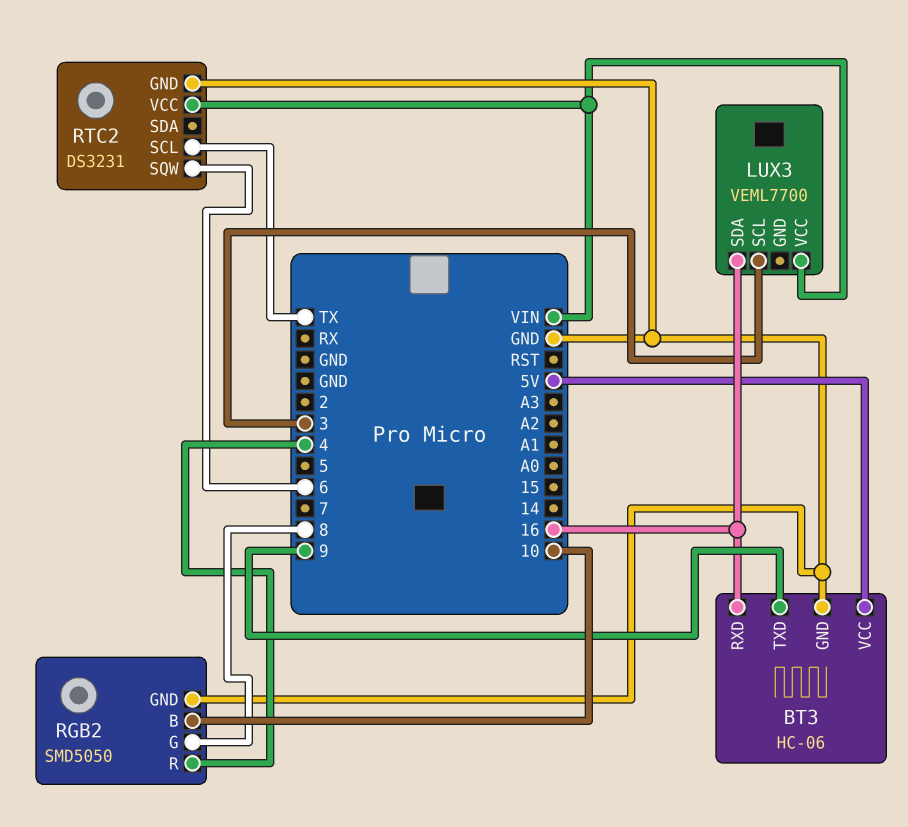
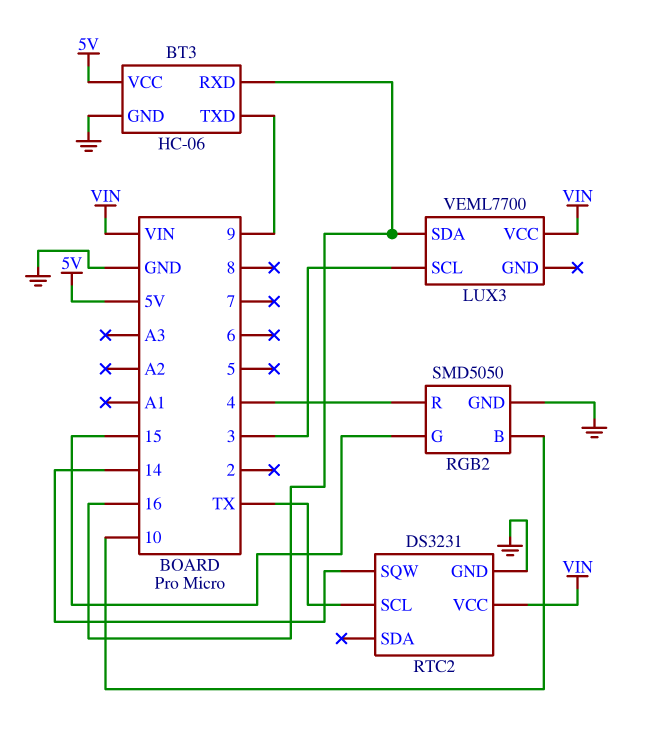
RGB2 pin G: 8 -> 15
RTC2 pin SQW: 6 -> 14

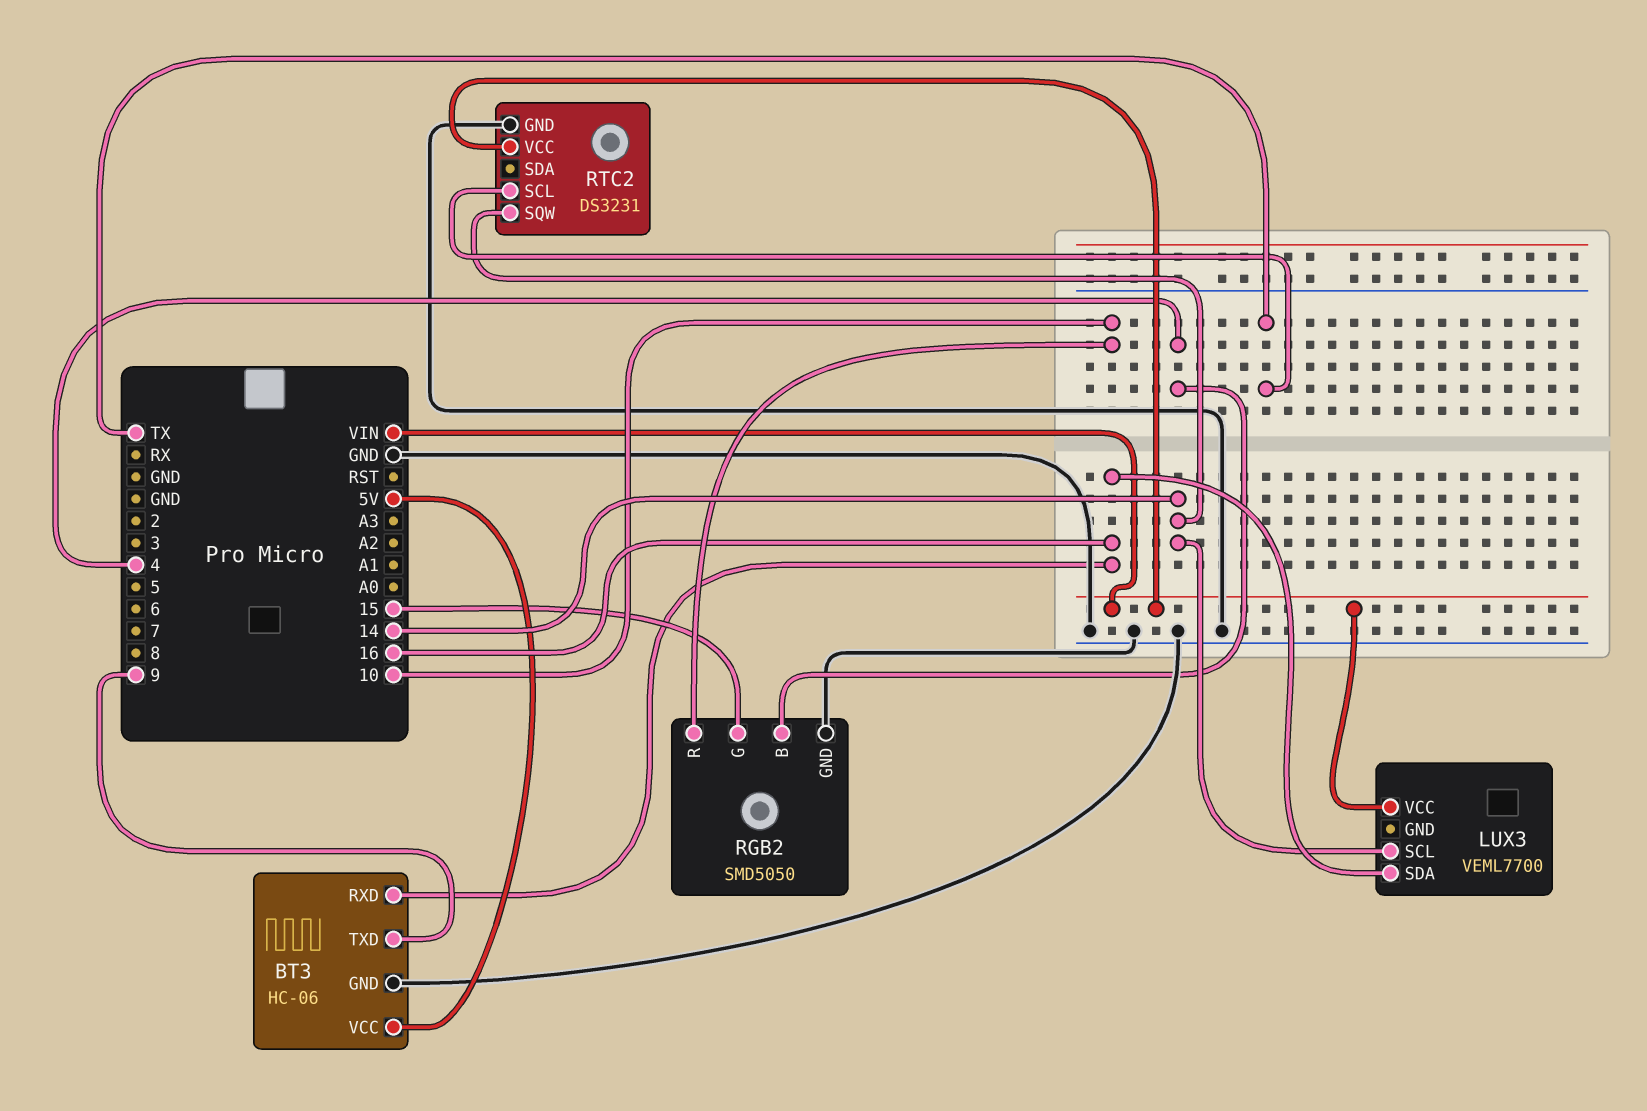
LUX3 pin SCL: 3 -> 14
RGB2 pin B: 10 -> 4
RGB2 pin R: 4 -> 10

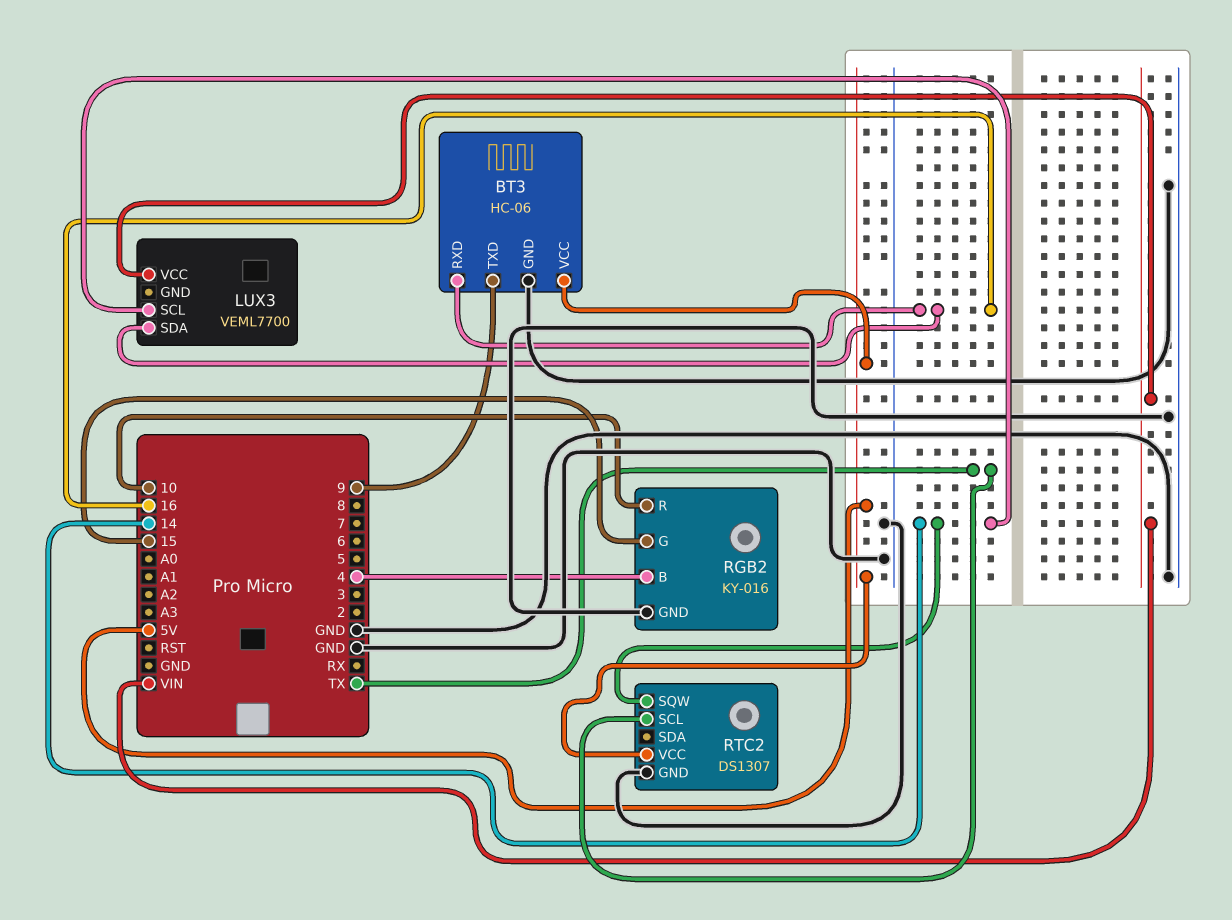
RGB2: SMD5050 -> KY-016
RTC2: DS3231 -> DS1307
RTC2 pin VCC: VIN -> 5V

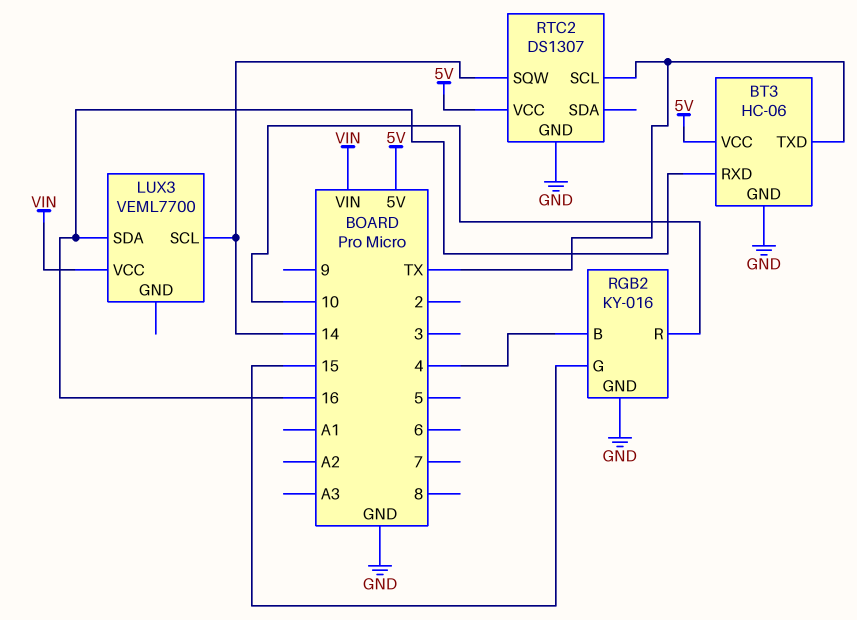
BT3 pin TXD: 9 -> TX

